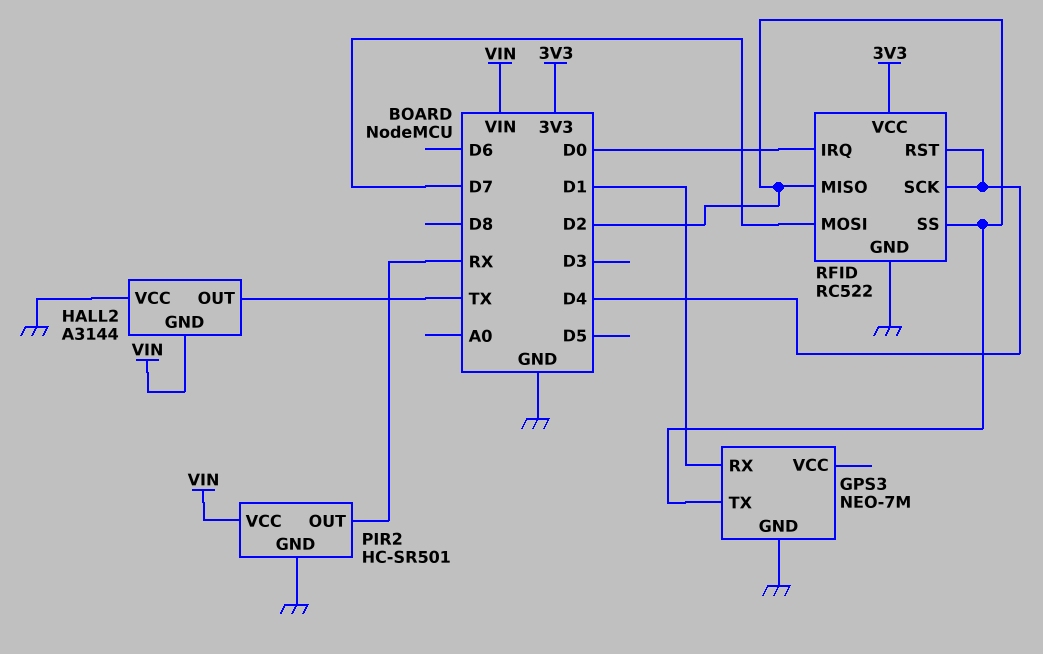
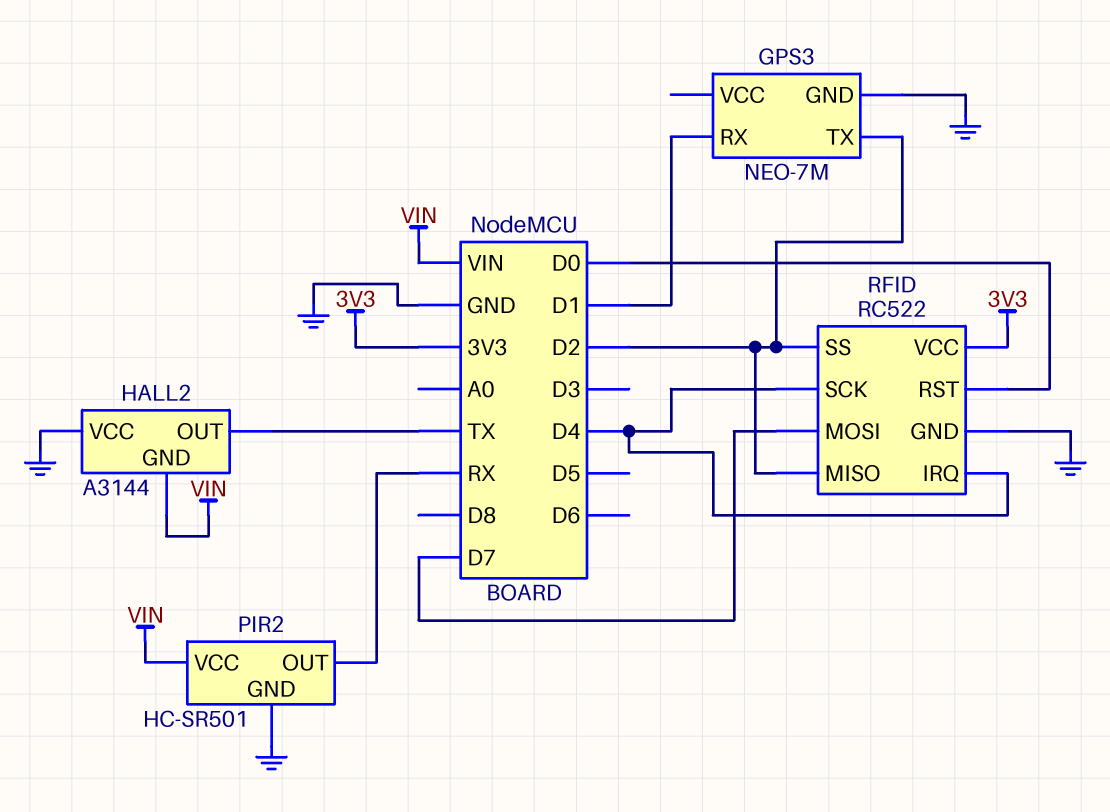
RFID pin IRQ: D0 -> D4
RFID pin RST: D4 -> D0

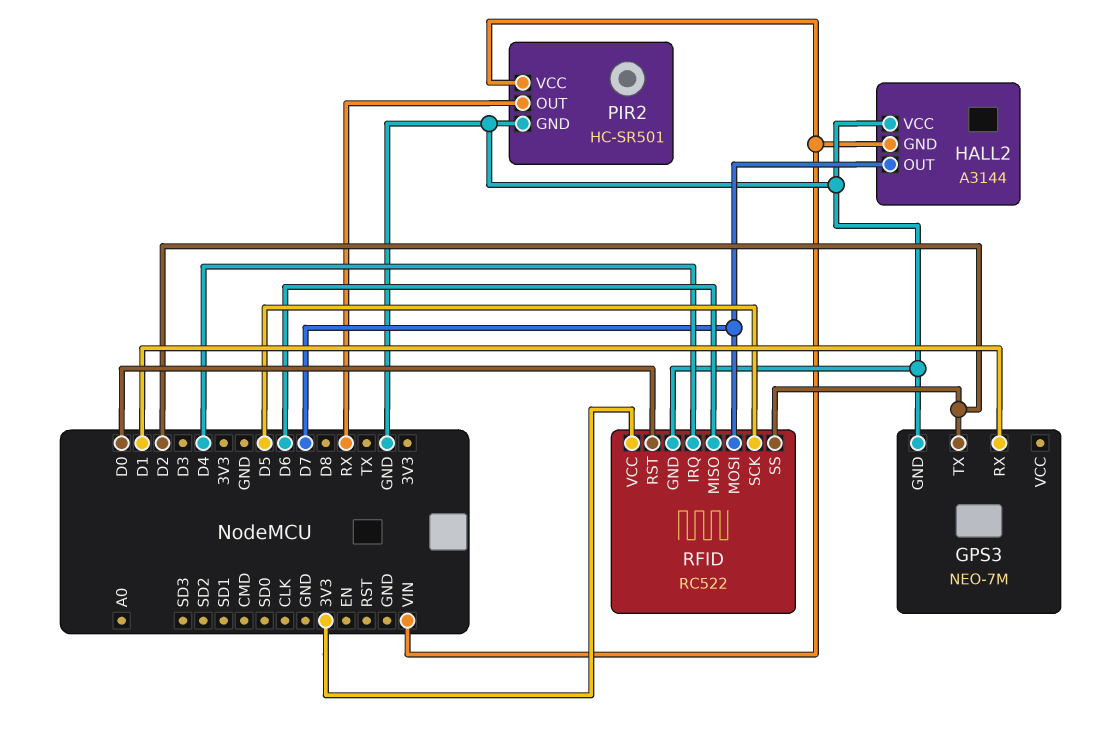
HALL2 pin OUT: TX -> D7
RFID pin MISO: D2 -> D6
RFID pin SCK: D4 -> D5

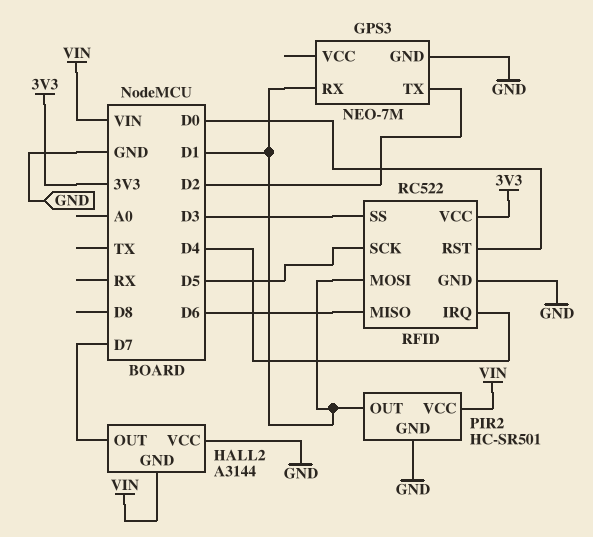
PIR2 pin OUT: RX -> D1
RFID pin MOSI: D7 -> D1
RFID pin SS: D2 -> D3

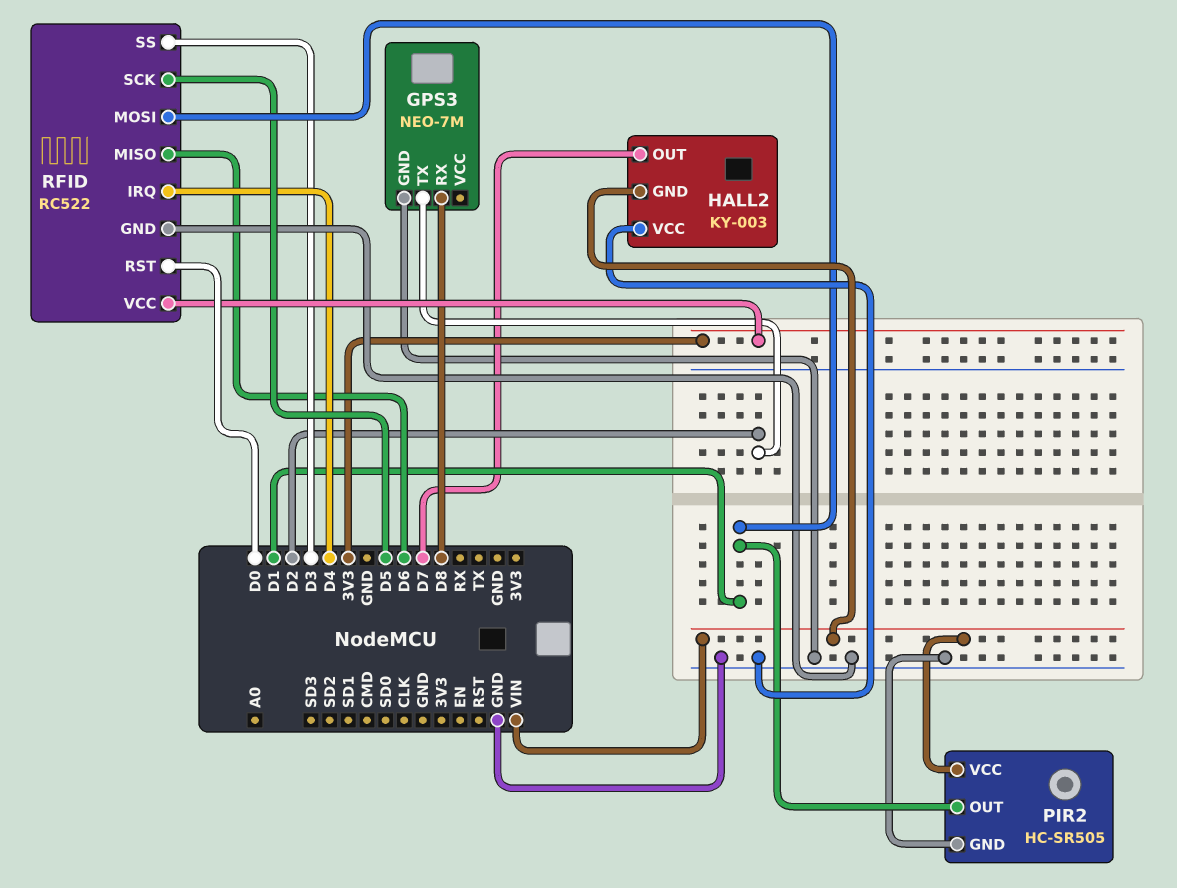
GPS3 pin RX: D1 -> D8
HALL2: A3144 -> KY-003
PIR2: HC-SR501 -> HC-SR505

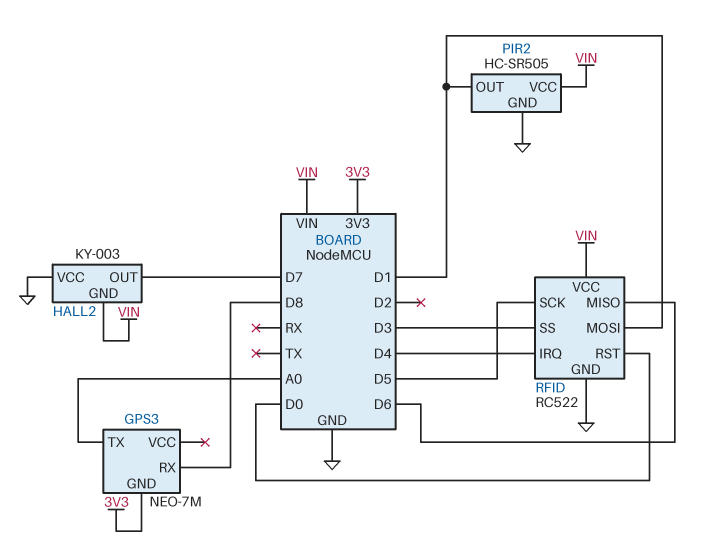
GPS3 pin GND: GND -> 3V3
GPS3 pin TX: D2 -> A0
RFID pin VCC: 3V3 -> VIN

